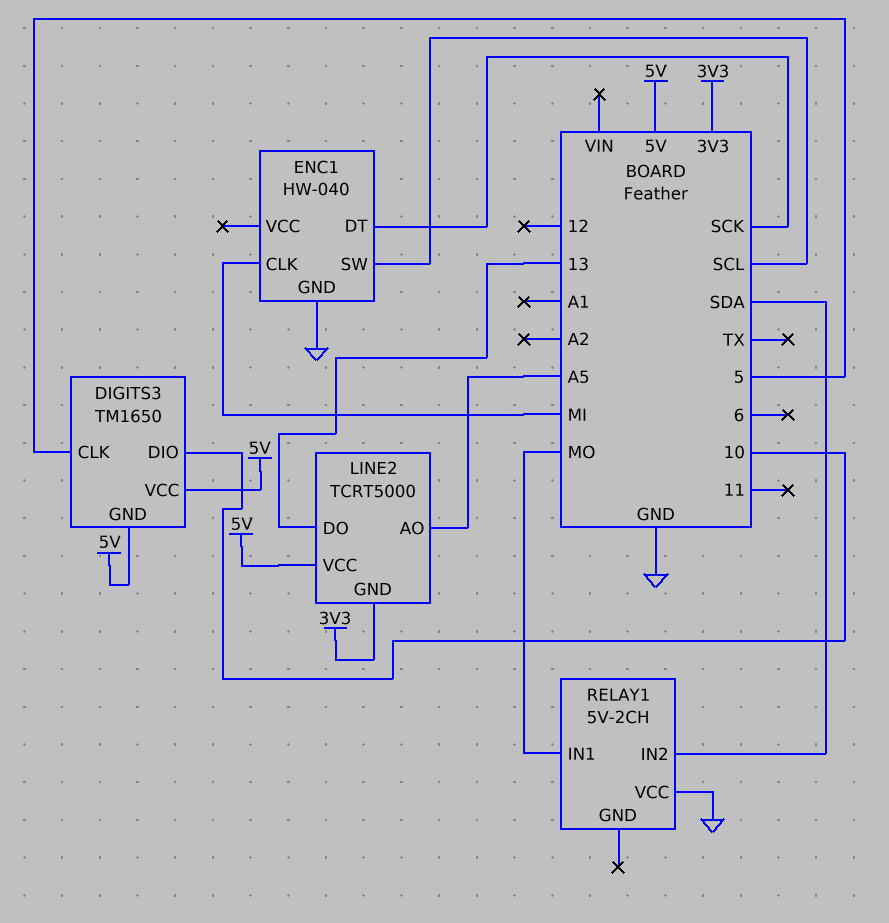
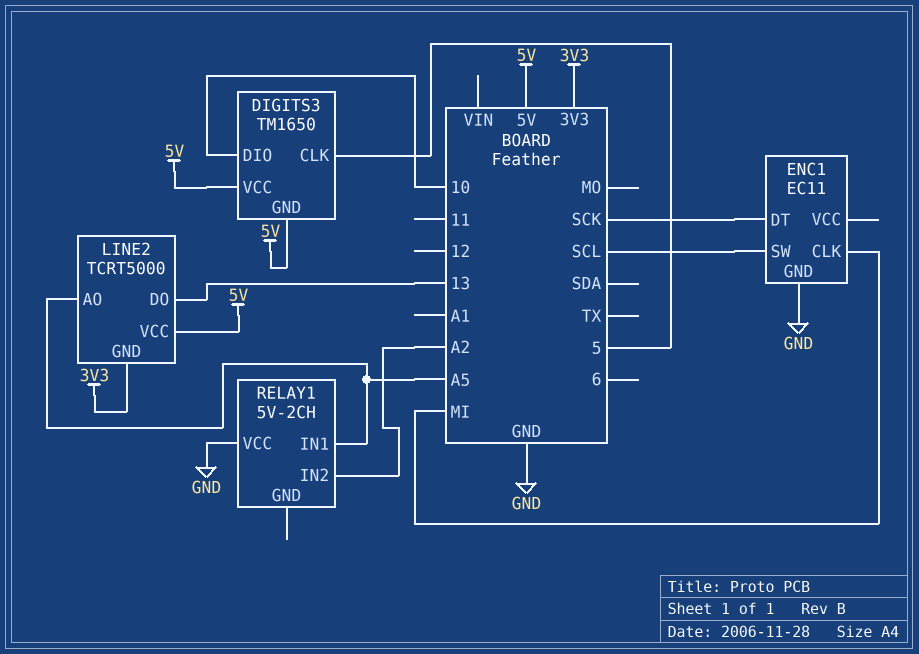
ENC1: HW-040 -> EC11
RELAY1 pin IN1: MO -> A5
RELAY1 pin IN2: SDA -> A2

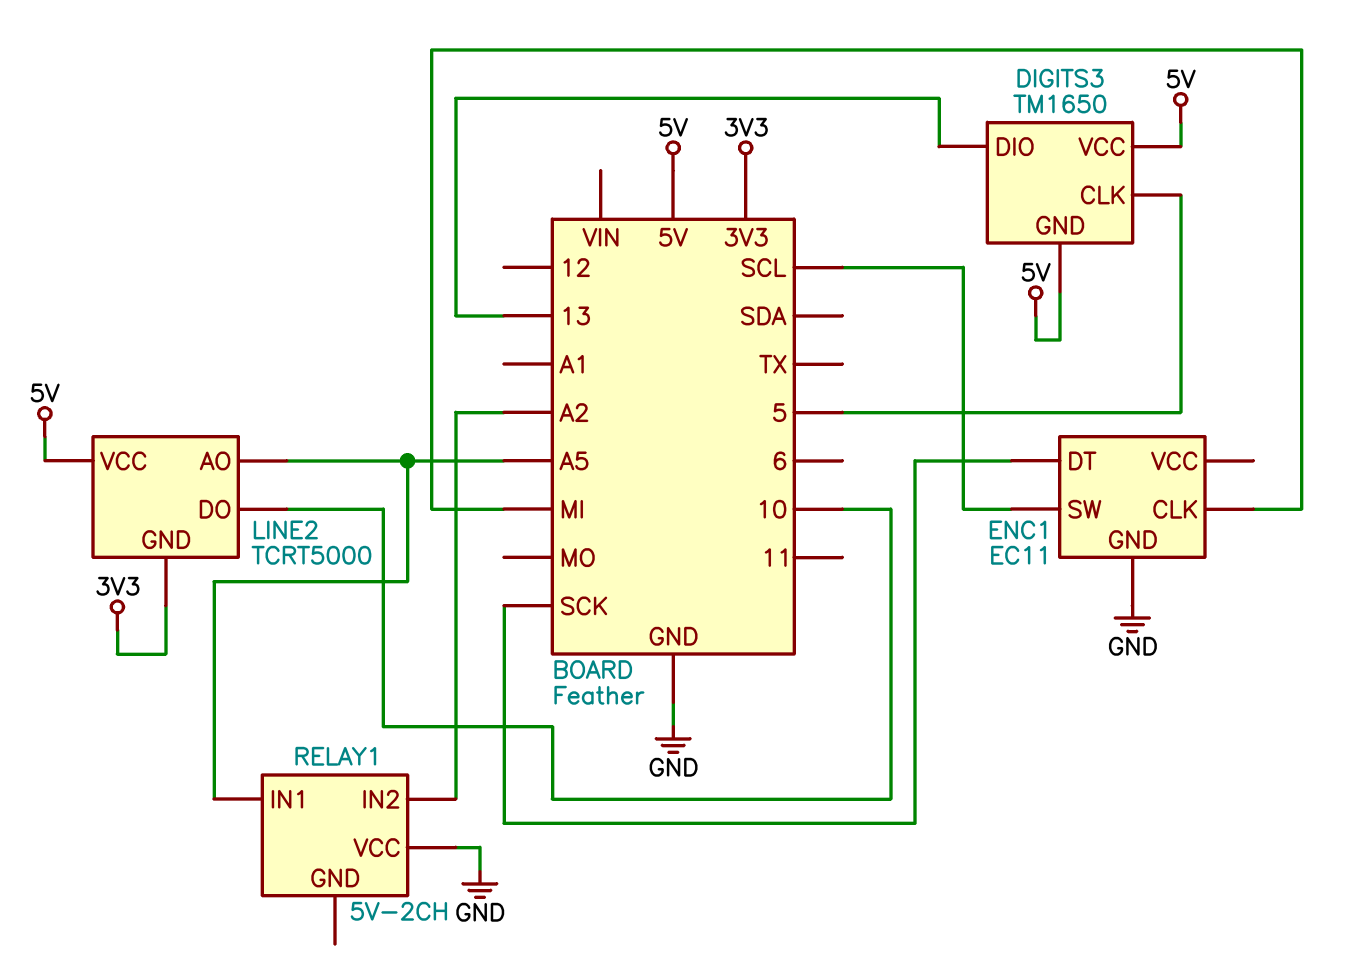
DIGITS3 pin DIO: 10 -> 13
LINE2 pin DO: 13 -> 10

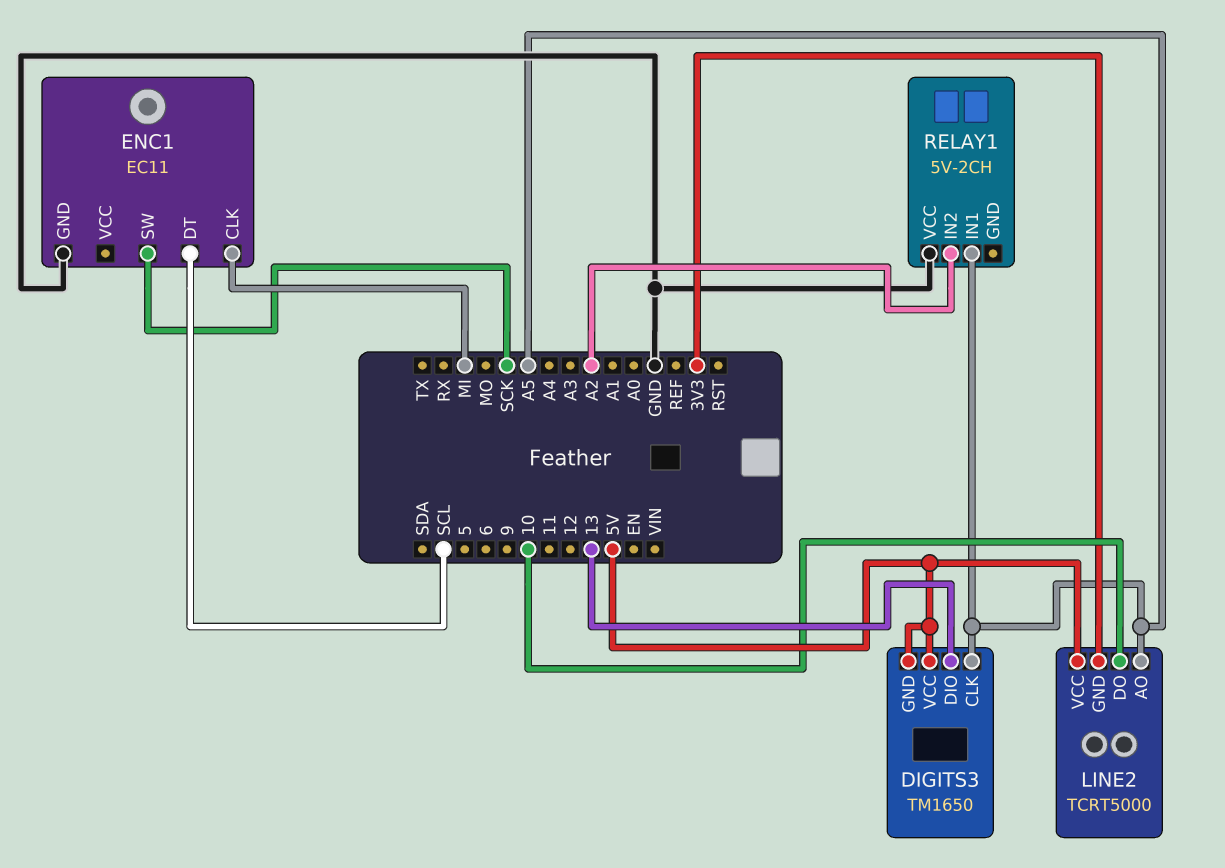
DIGITS3 pin CLK: 5 -> A5
ENC1 pin DT: SCK -> SCL
ENC1 pin SW: SCL -> SCK

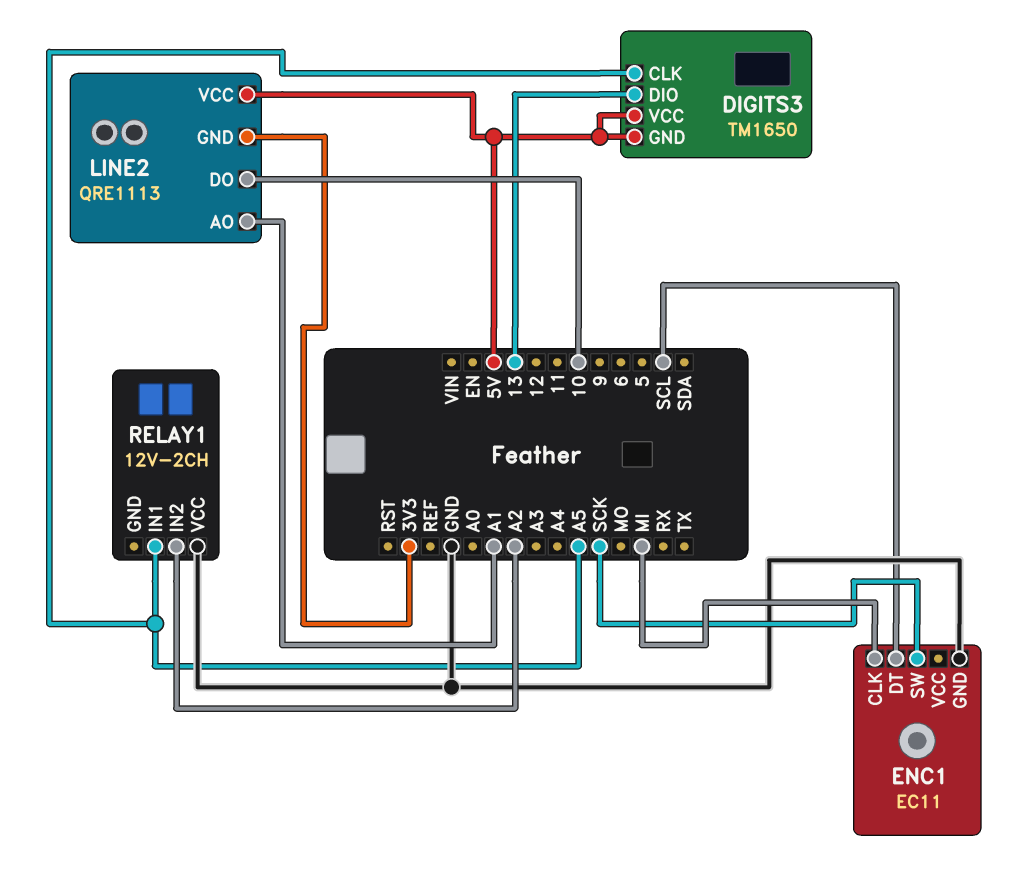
LINE2: TCRT5000 -> QRE1113
LINE2 pin AO: A5 -> A1
RELAY1: 5V-2CH -> 12V-2CH

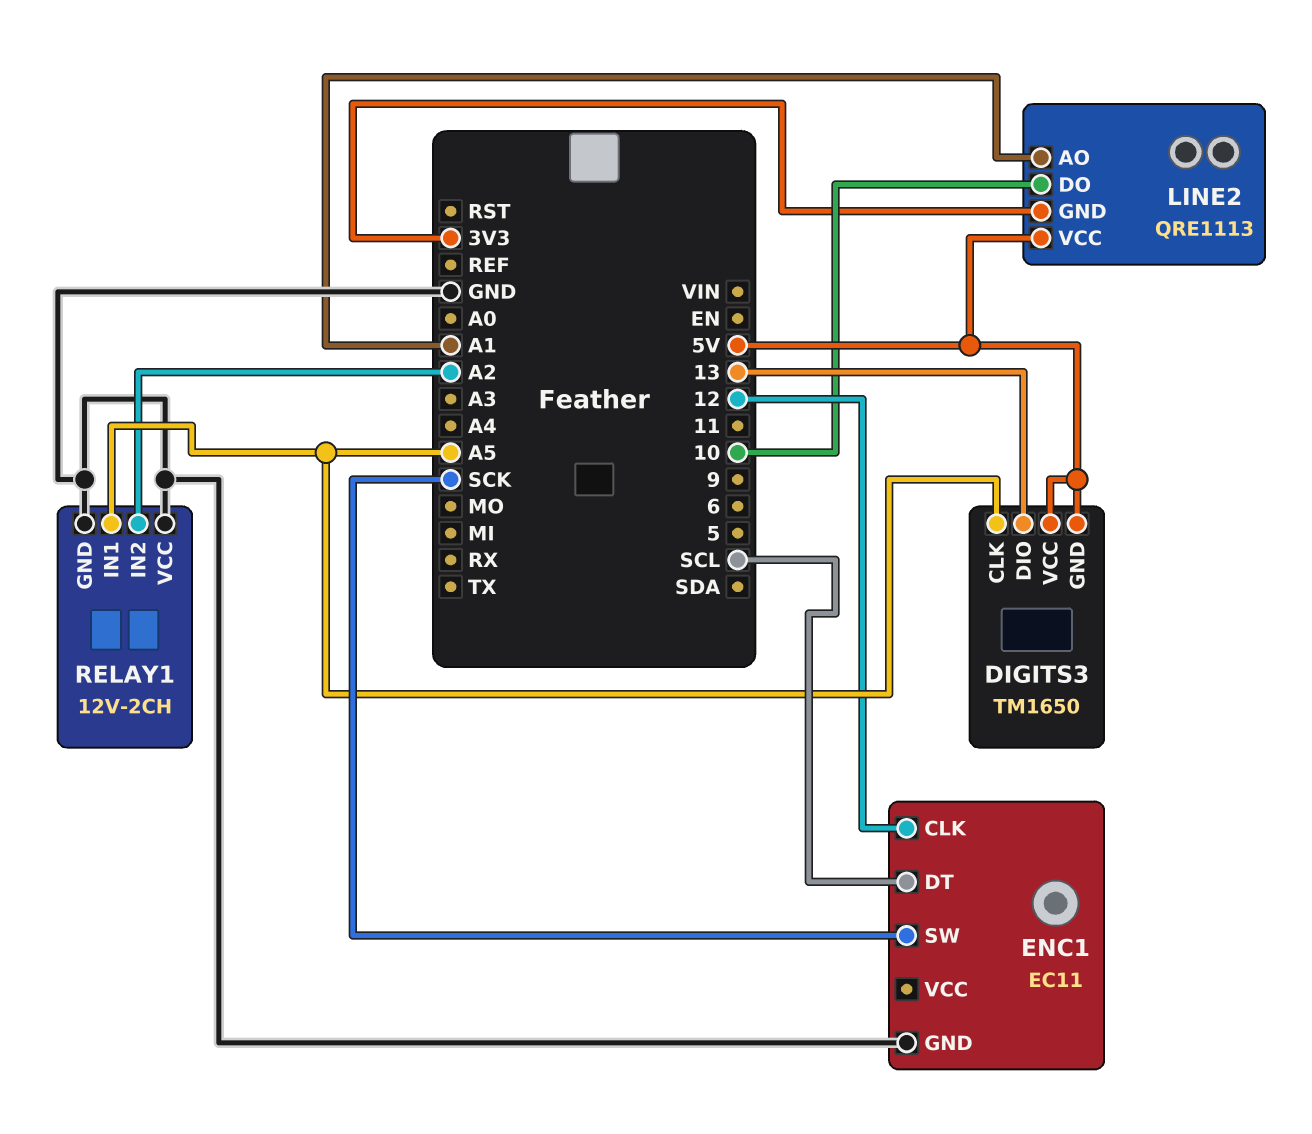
ENC1 pin CLK: MI -> 12
RELAY1 pin GND: none -> GND

